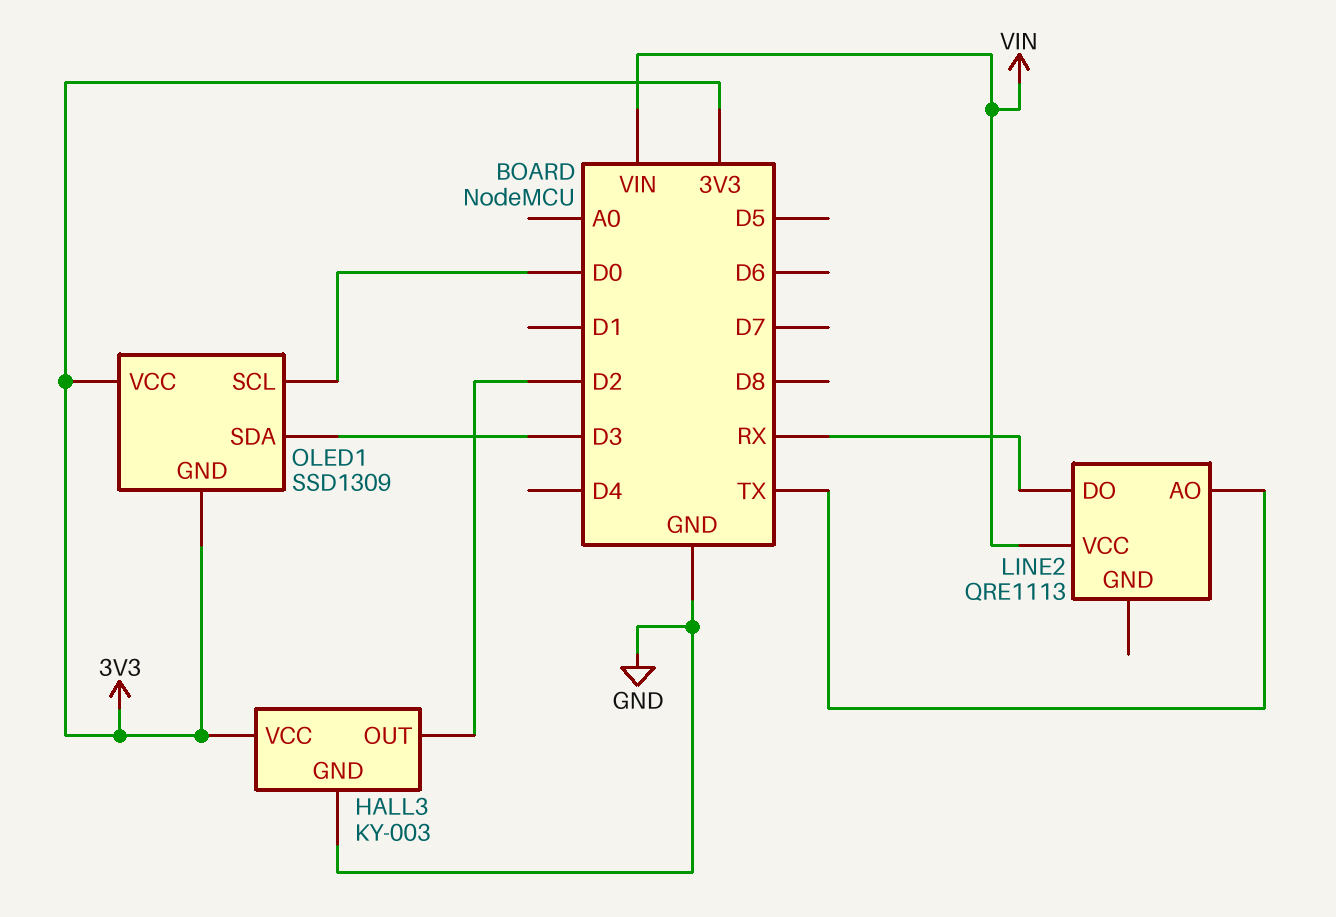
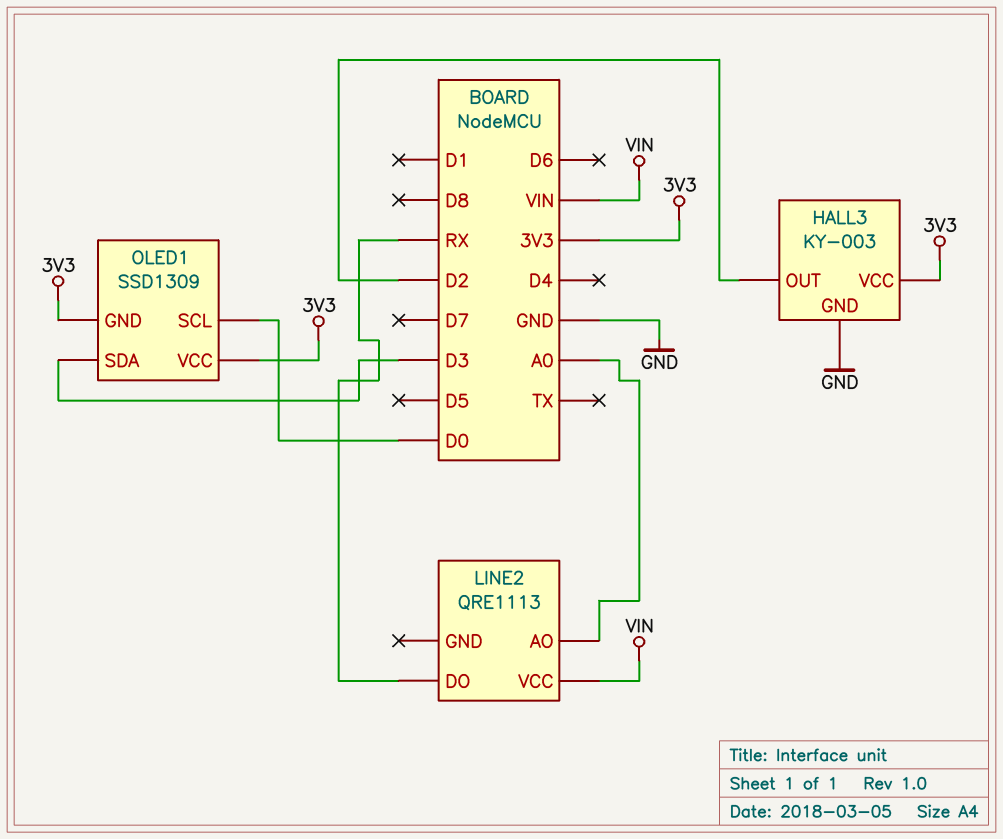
LINE2 pin AO: TX -> A0

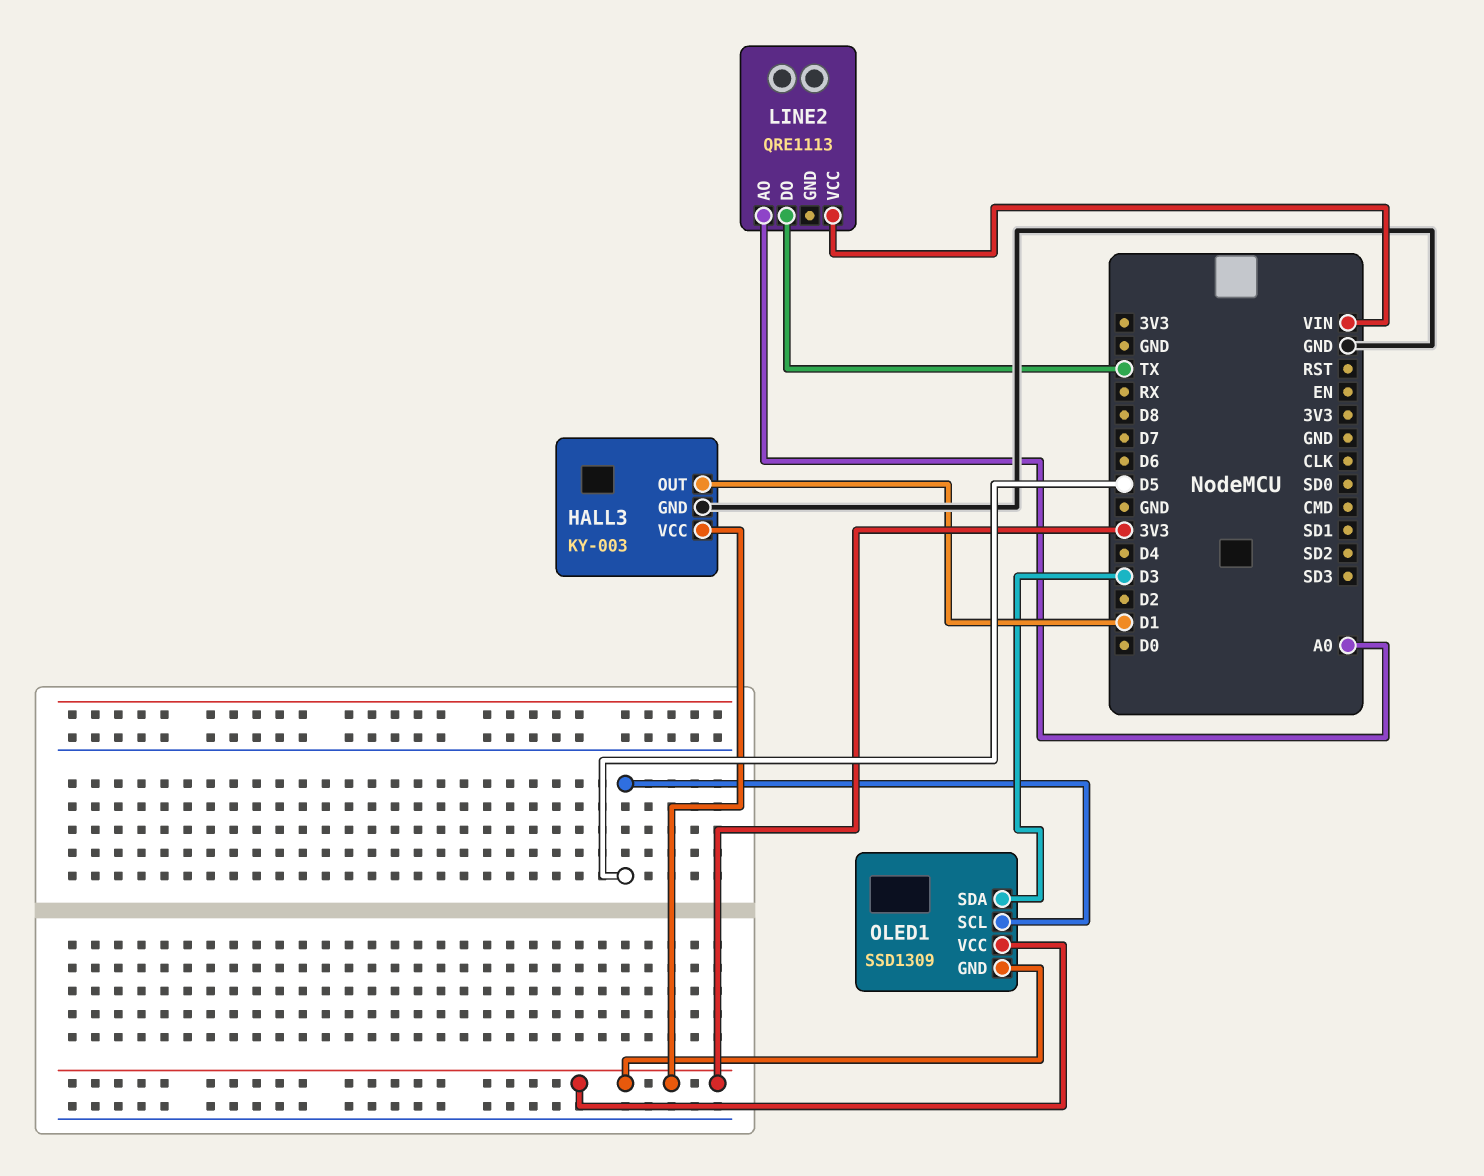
HALL3 pin OUT: D2 -> D1
LINE2 pin DO: RX -> TX
OLED1 pin SCL: D0 -> D5

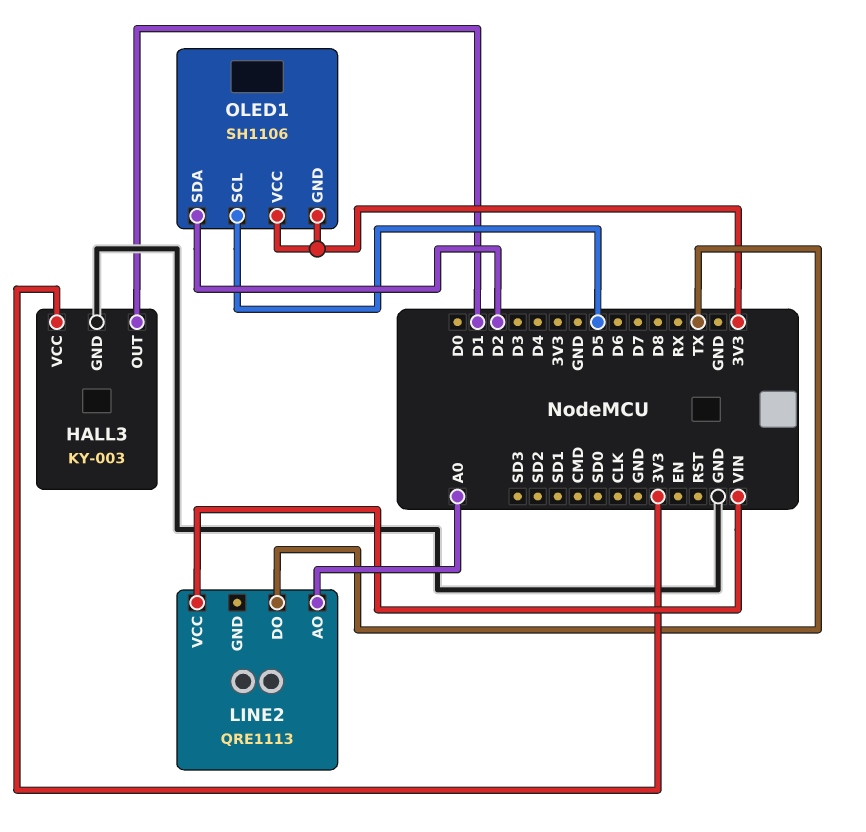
OLED1: SSD1309 -> SH1106
OLED1 pin SDA: D3 -> D2

